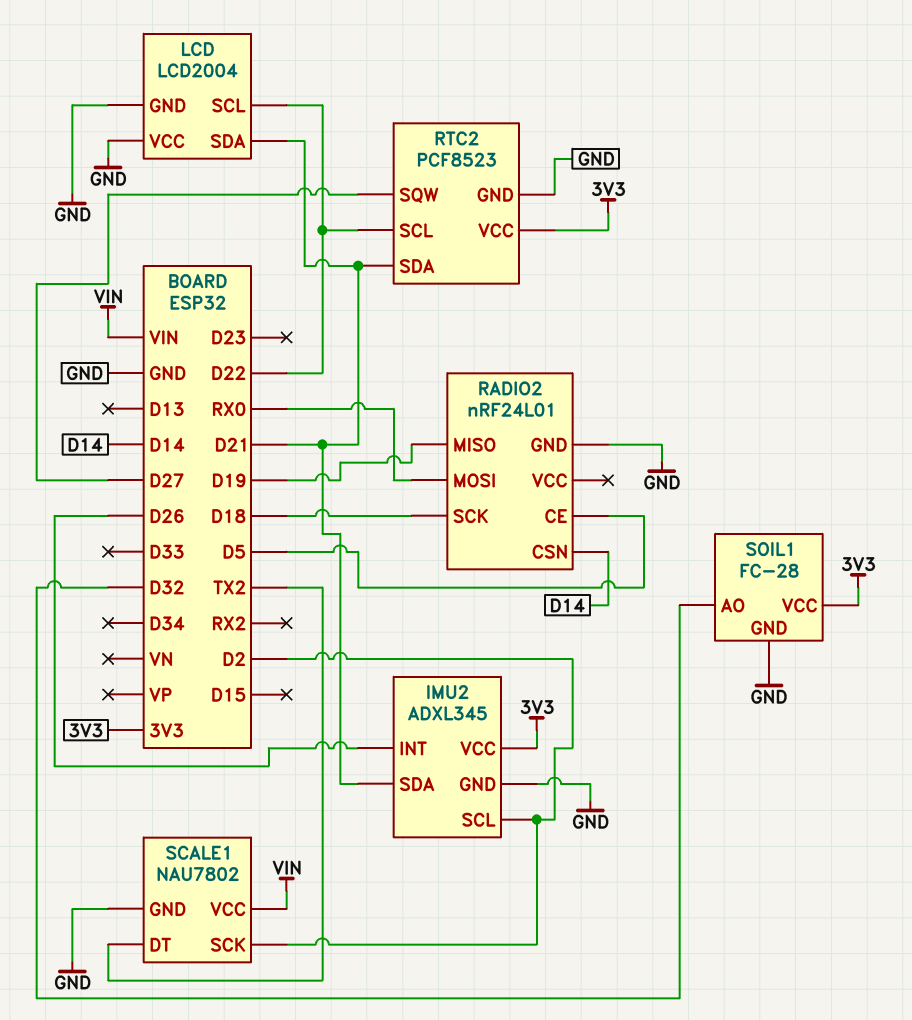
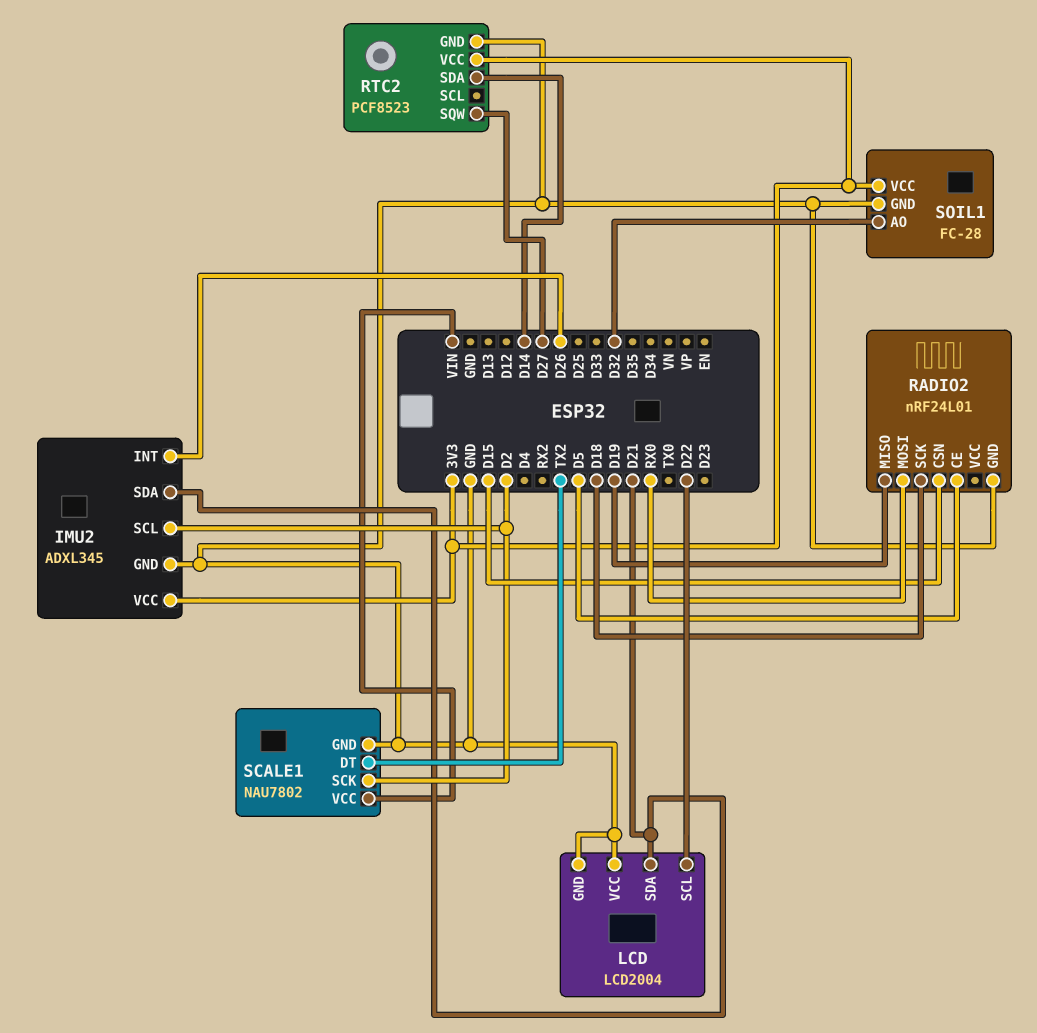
RADIO2 pin CSN: D14 -> D15
RTC2 pin SCL: D22 -> none
RTC2 pin SDA: D21 -> D14

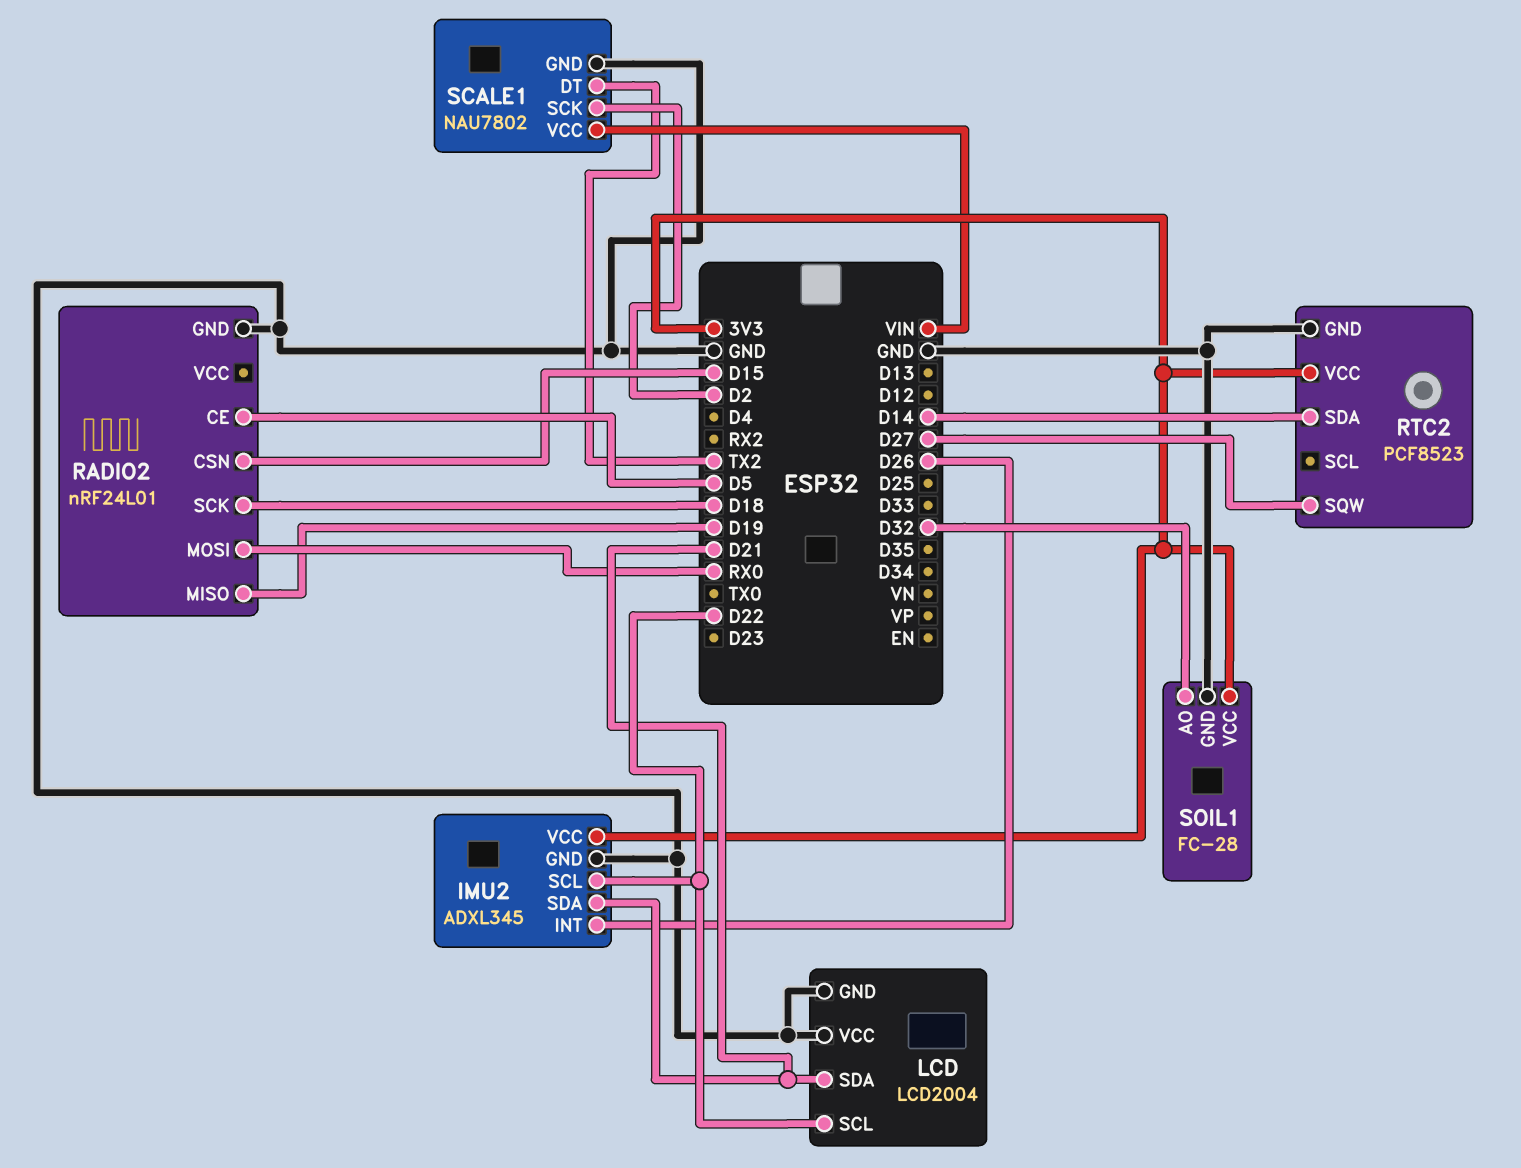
IMU2 pin SCL: D2 -> D22

